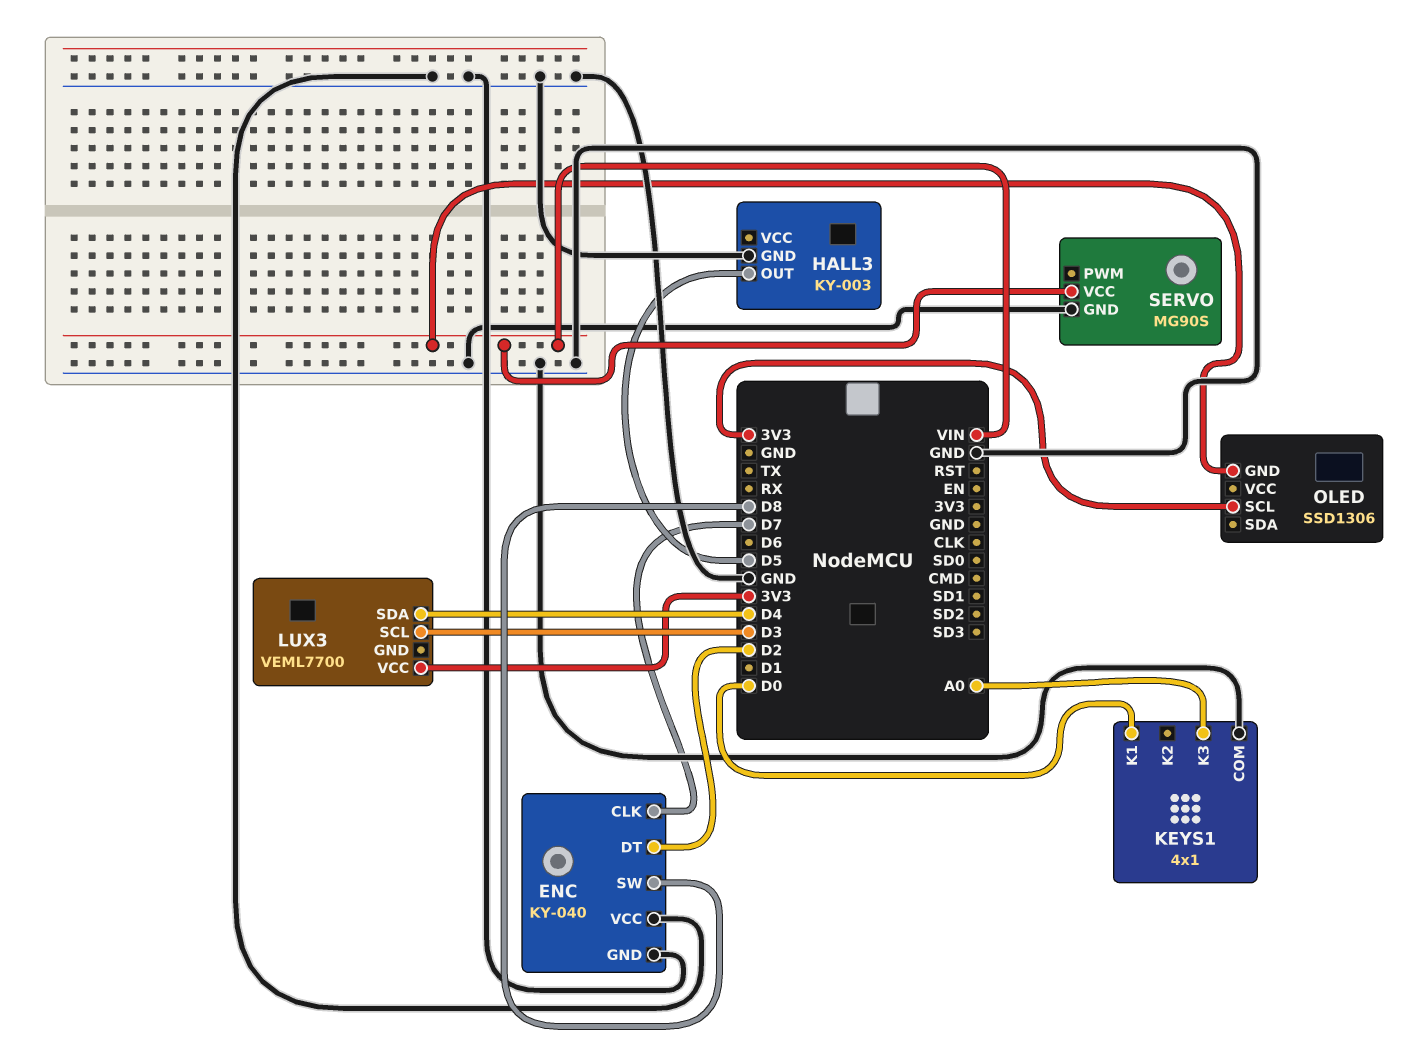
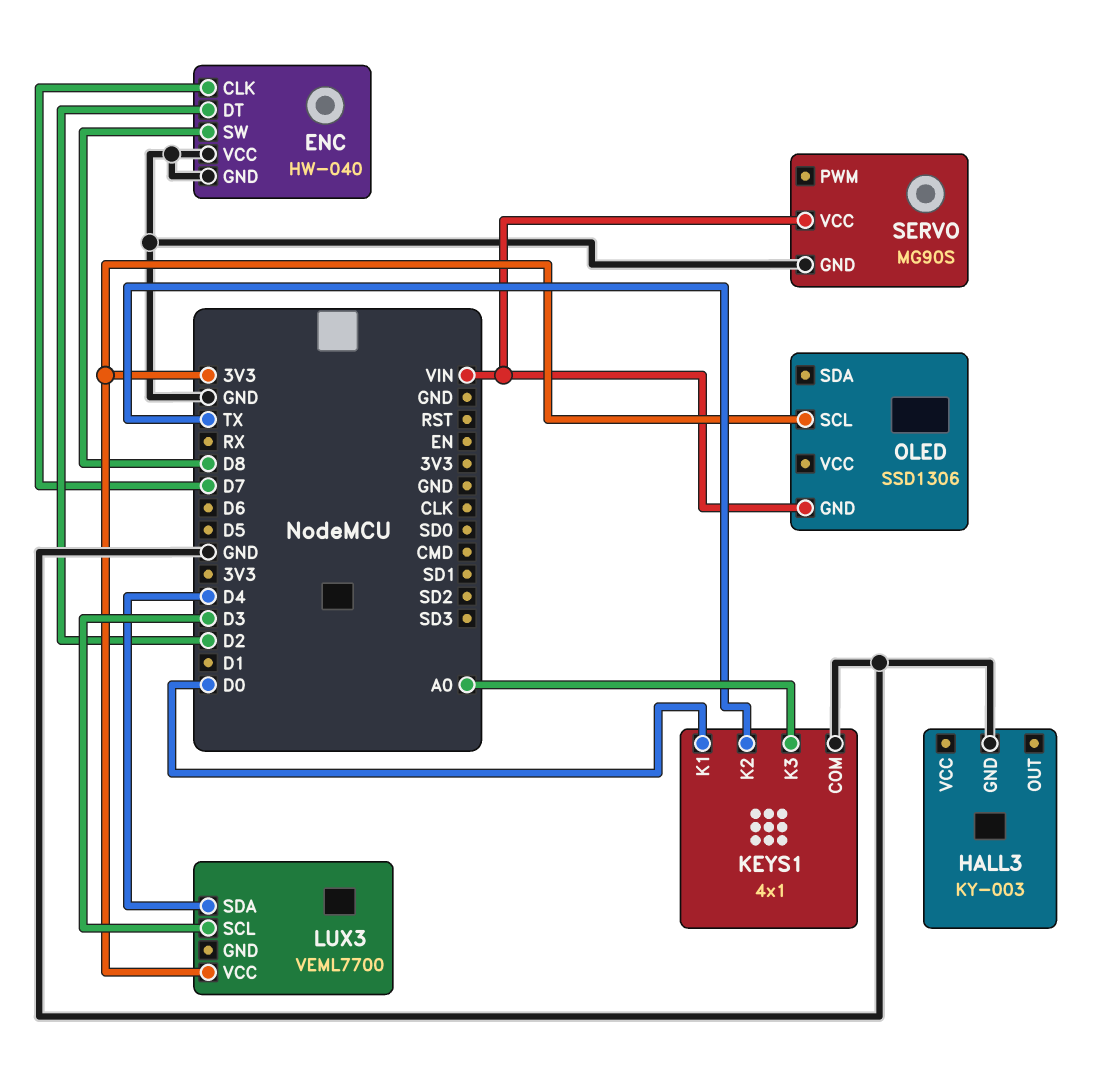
ENC: KY-040 -> HW-040
HALL3 pin OUT: D5 -> none
KEYS1 pin K2: none -> TX

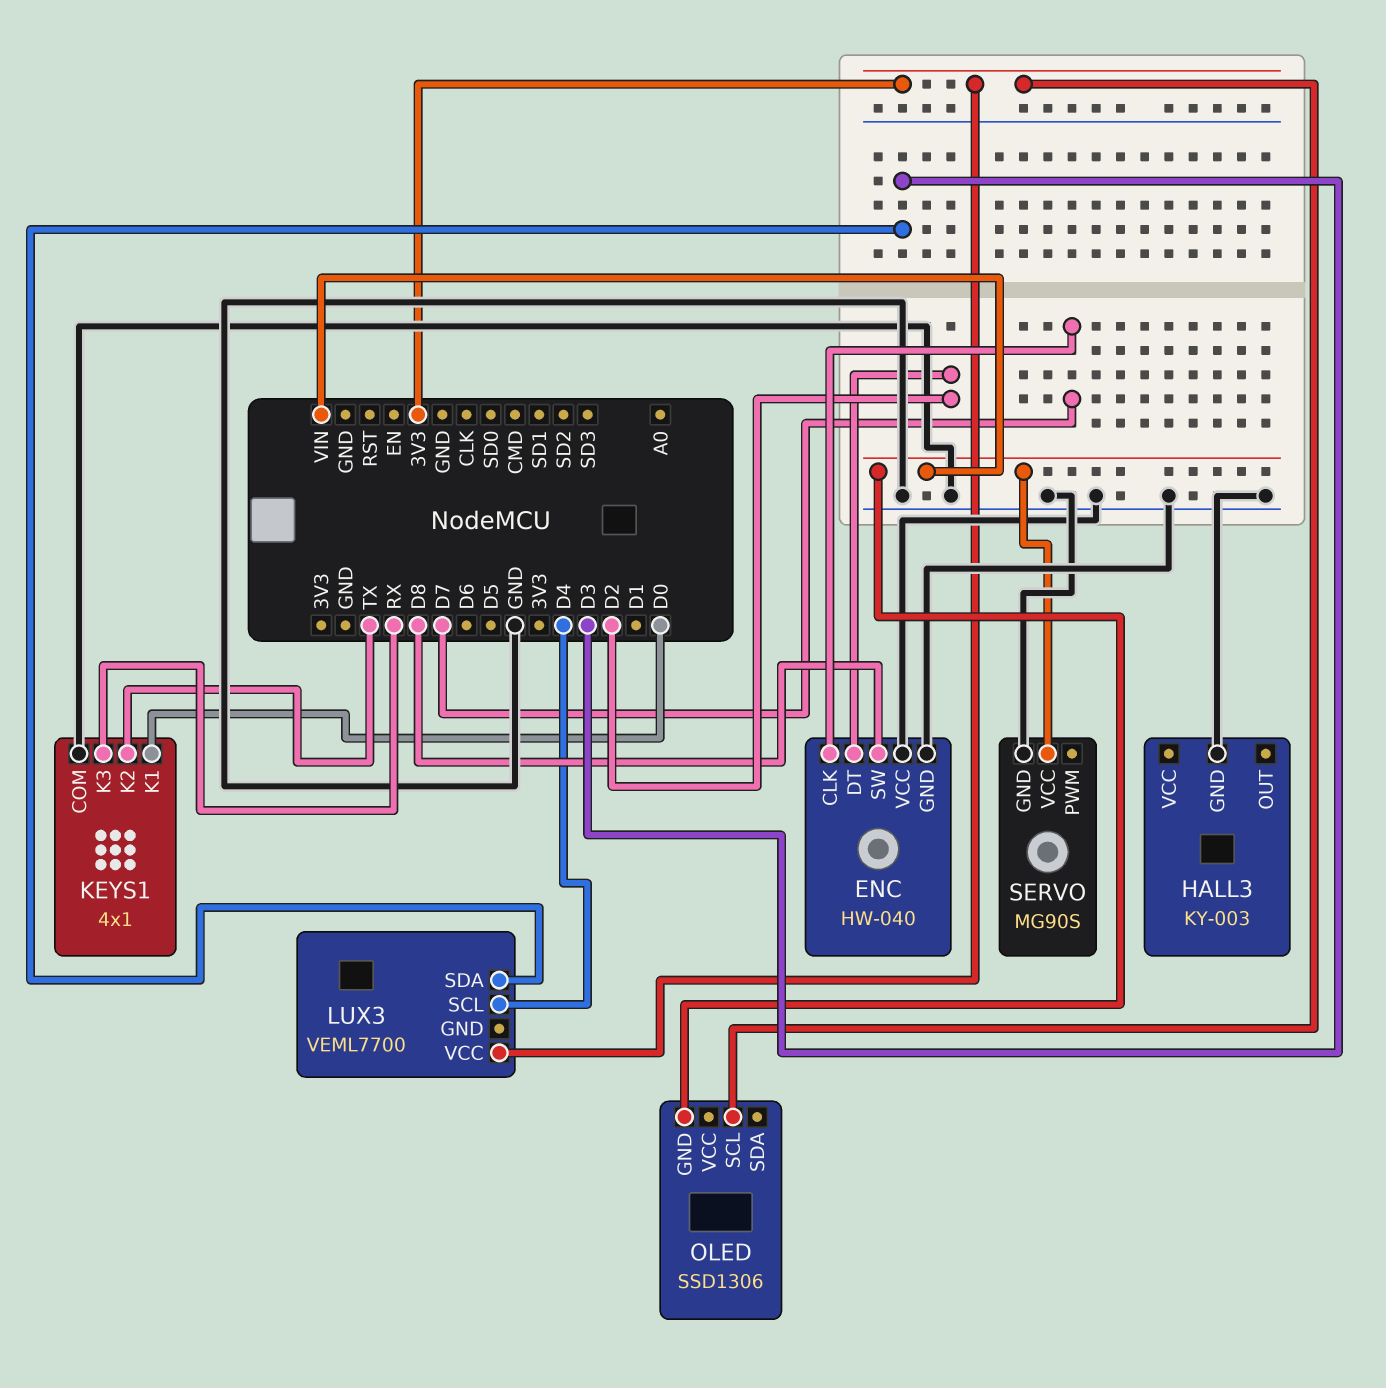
KEYS1 pin K3: A0 -> RX
LUX3 pin SCL: D3 -> D4
LUX3 pin SDA: D4 -> D3

